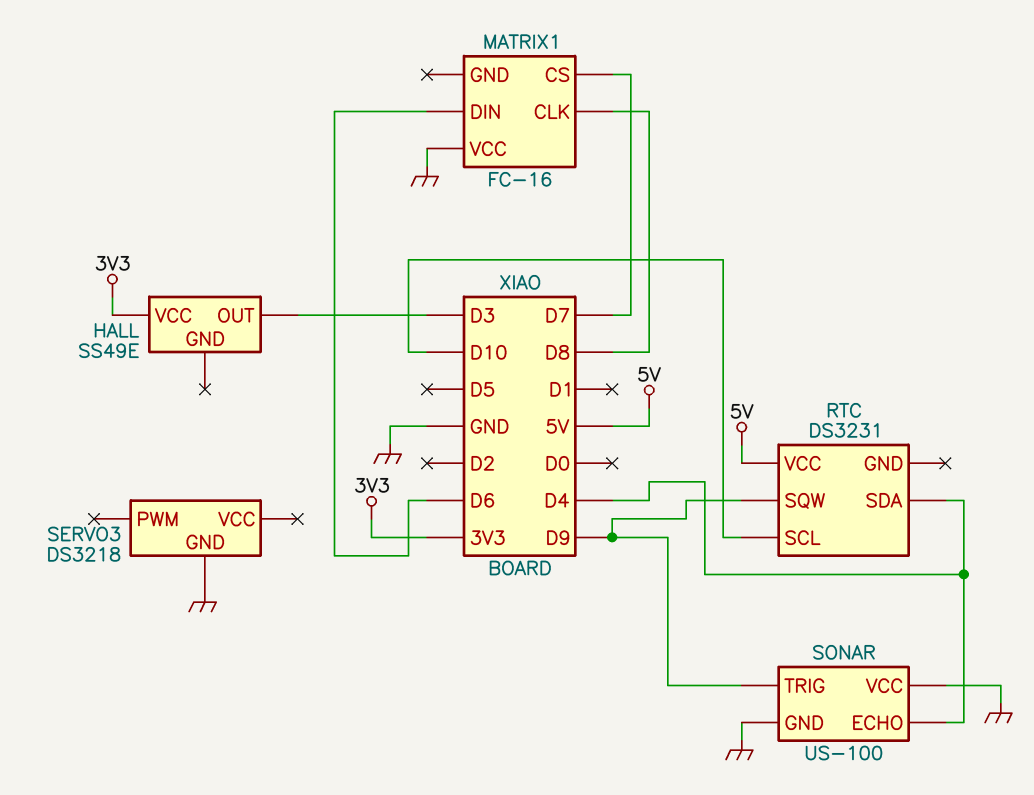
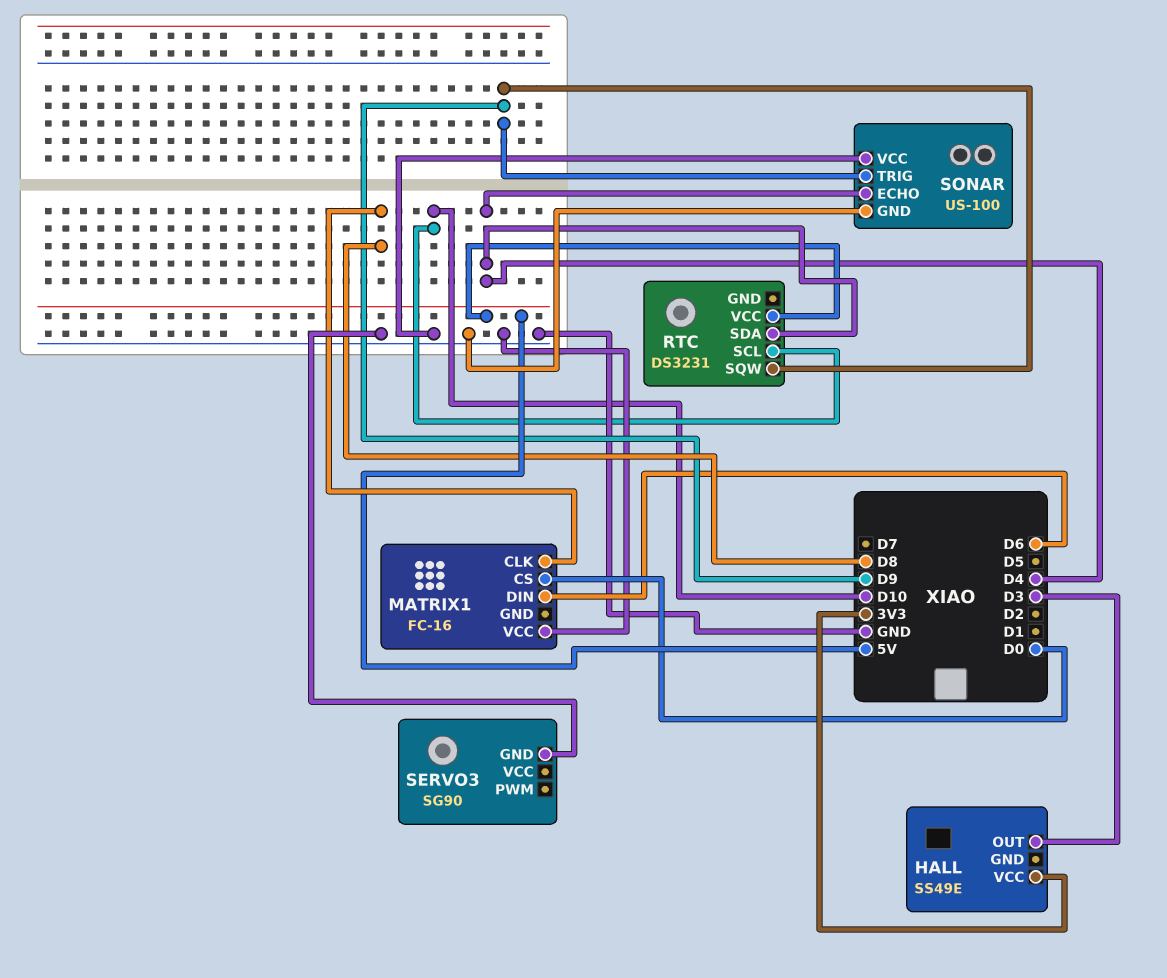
MATRIX1 pin CS: D7 -> D0
SERVO3: DS3218 -> SG90

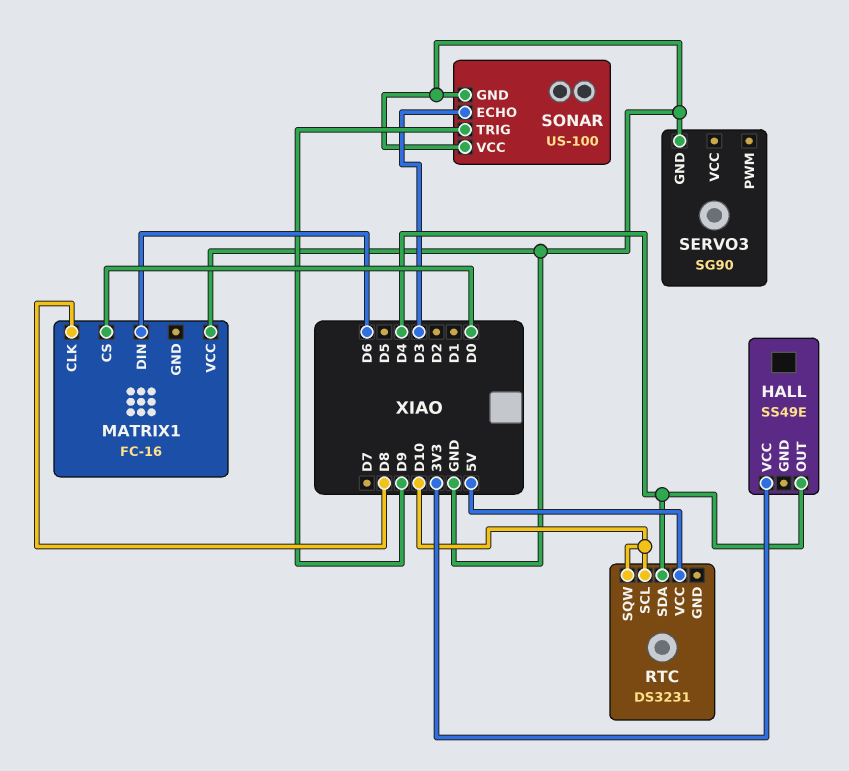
HALL pin OUT: D3 -> D4
RTC pin SQW: D9 -> D10
SONAR pin ECHO: D4 -> D3

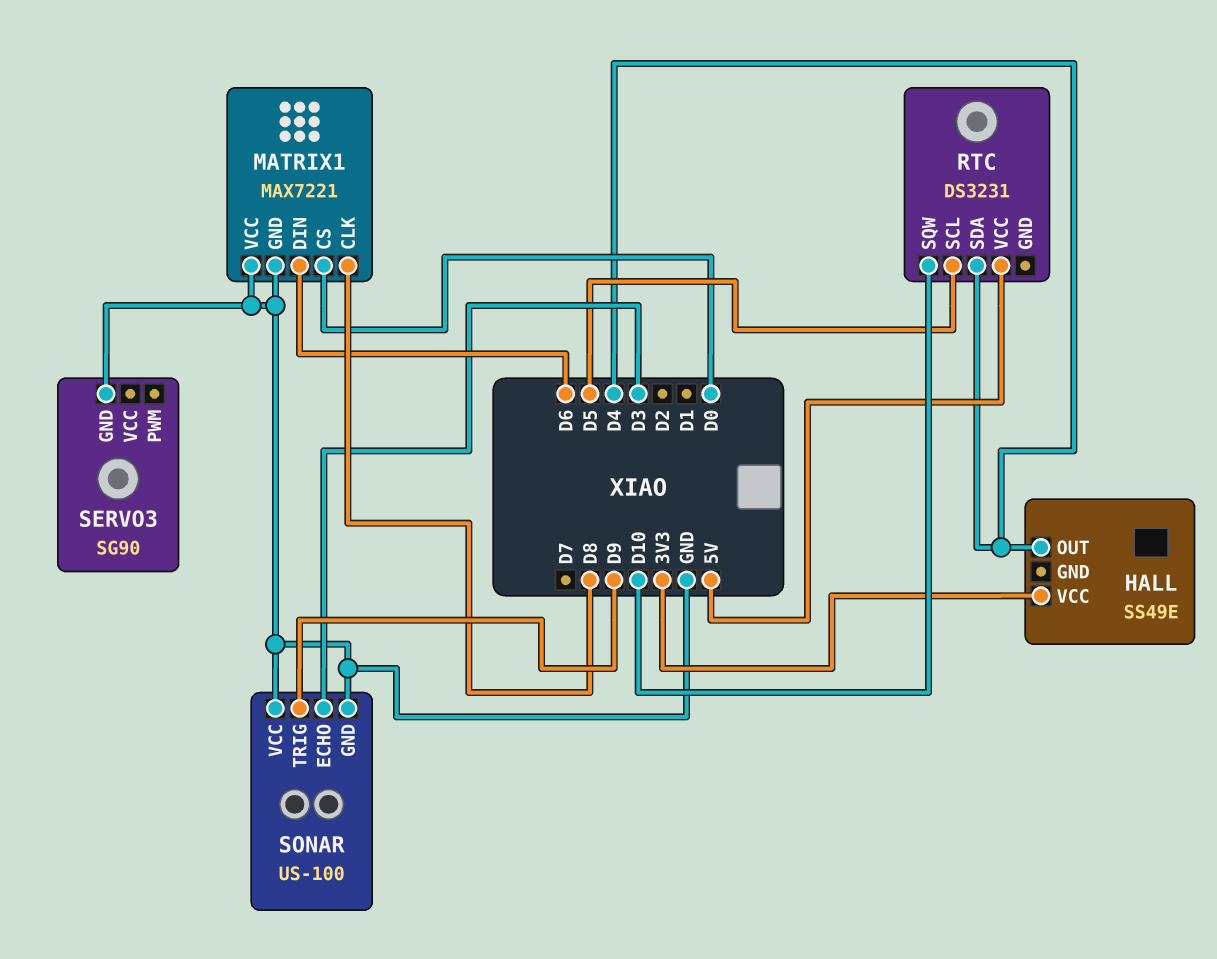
MATRIX1: FC-16 -> MAX7221
MATRIX1 pin GND: none -> GND
RTC pin SCL: D10 -> D5

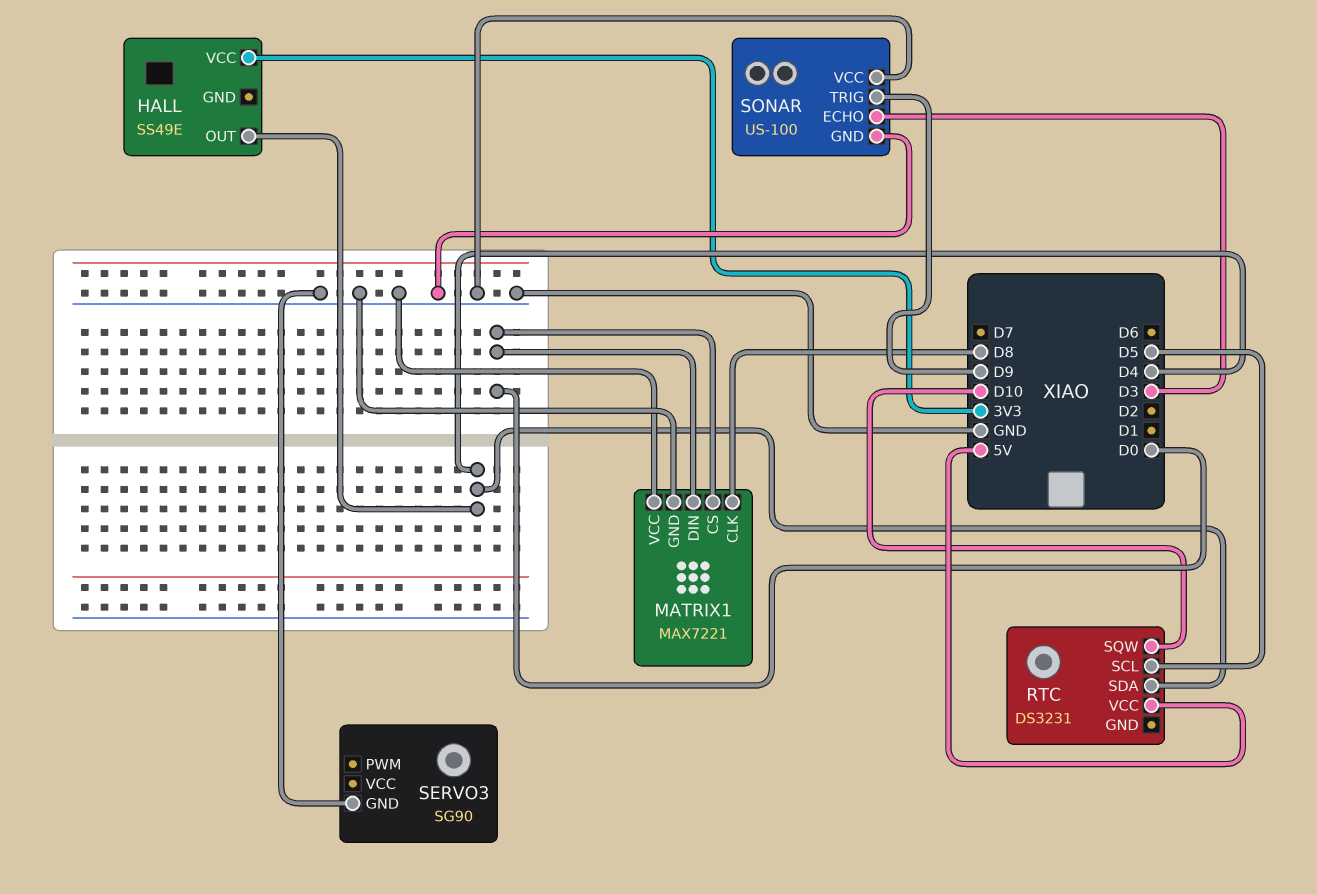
MATRIX1 pin DIN: D6 -> D0

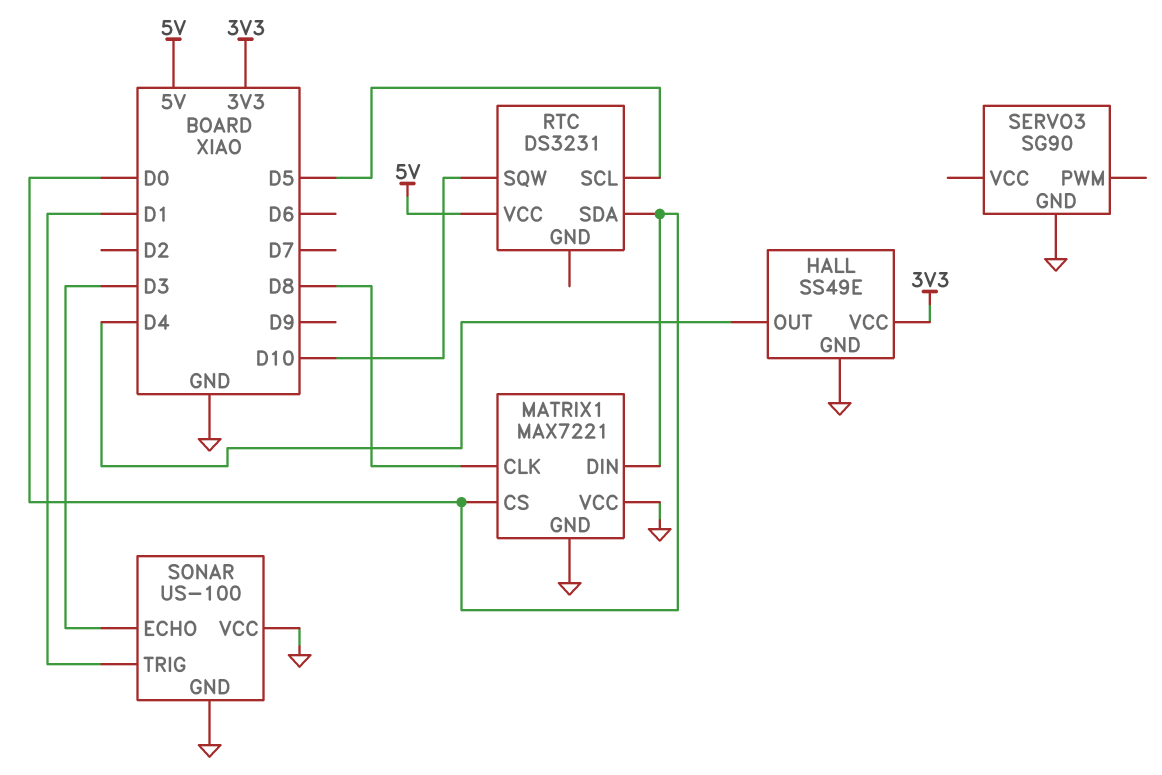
HALL pin GND: none -> GND
RTC pin SDA: D4 -> D0
SONAR pin TRIG: D9 -> D1

